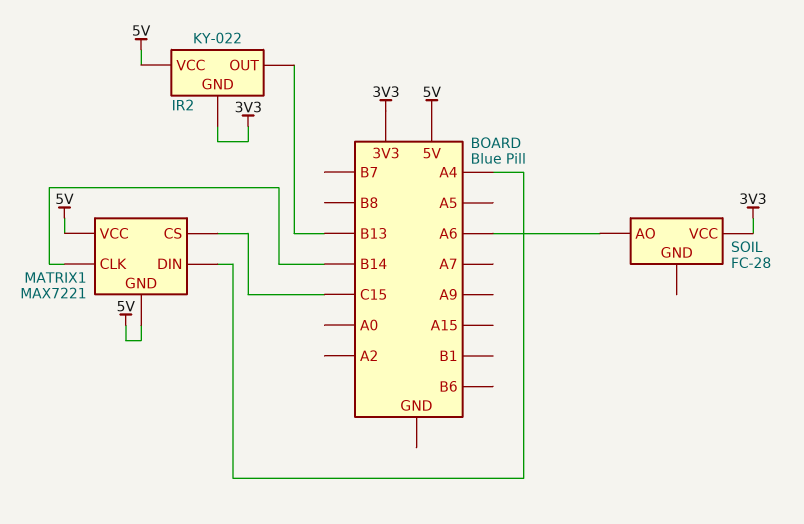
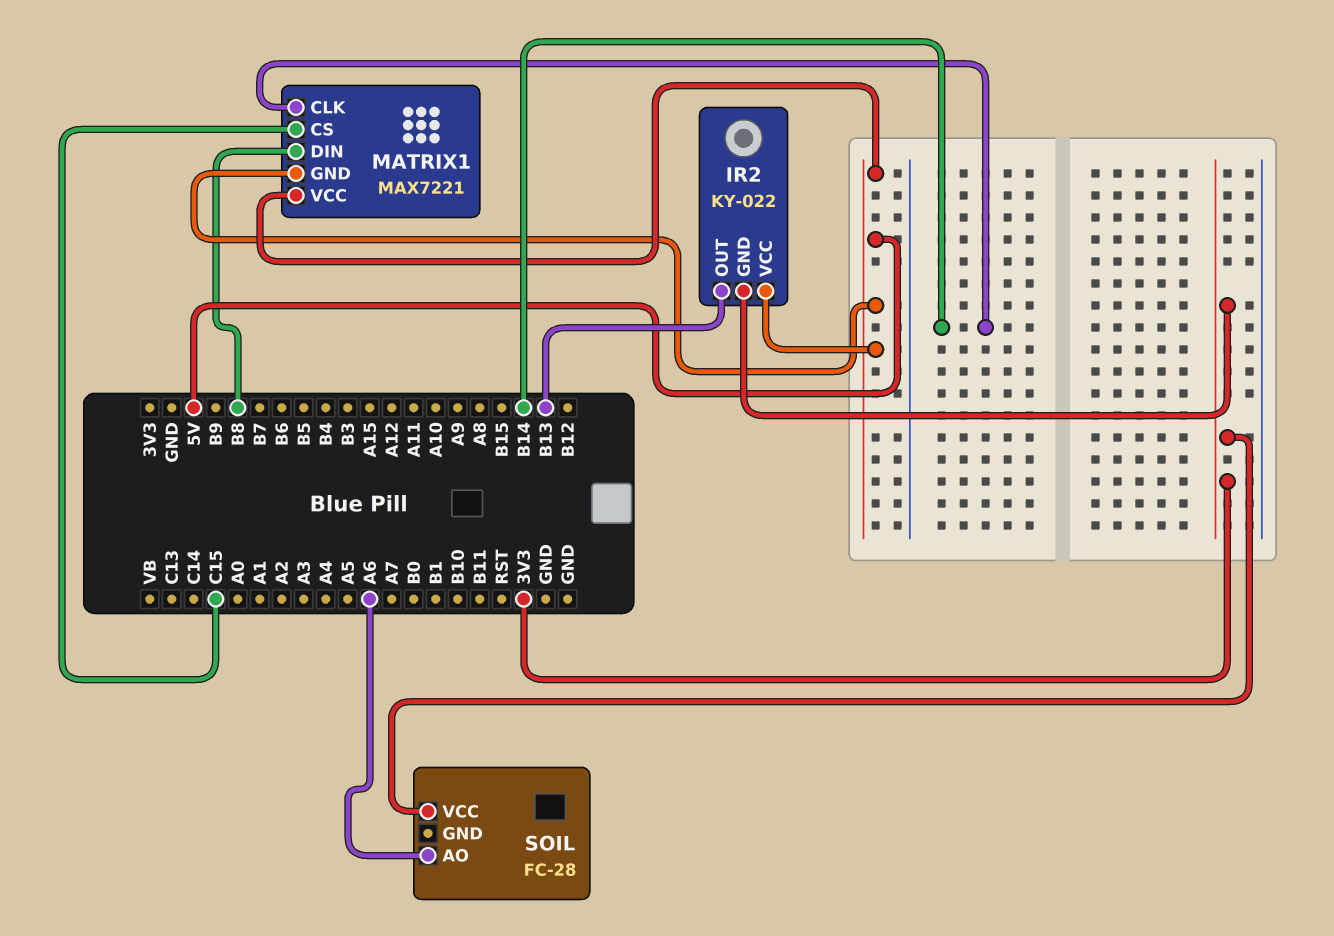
MATRIX1 pin DIN: A4 -> B8

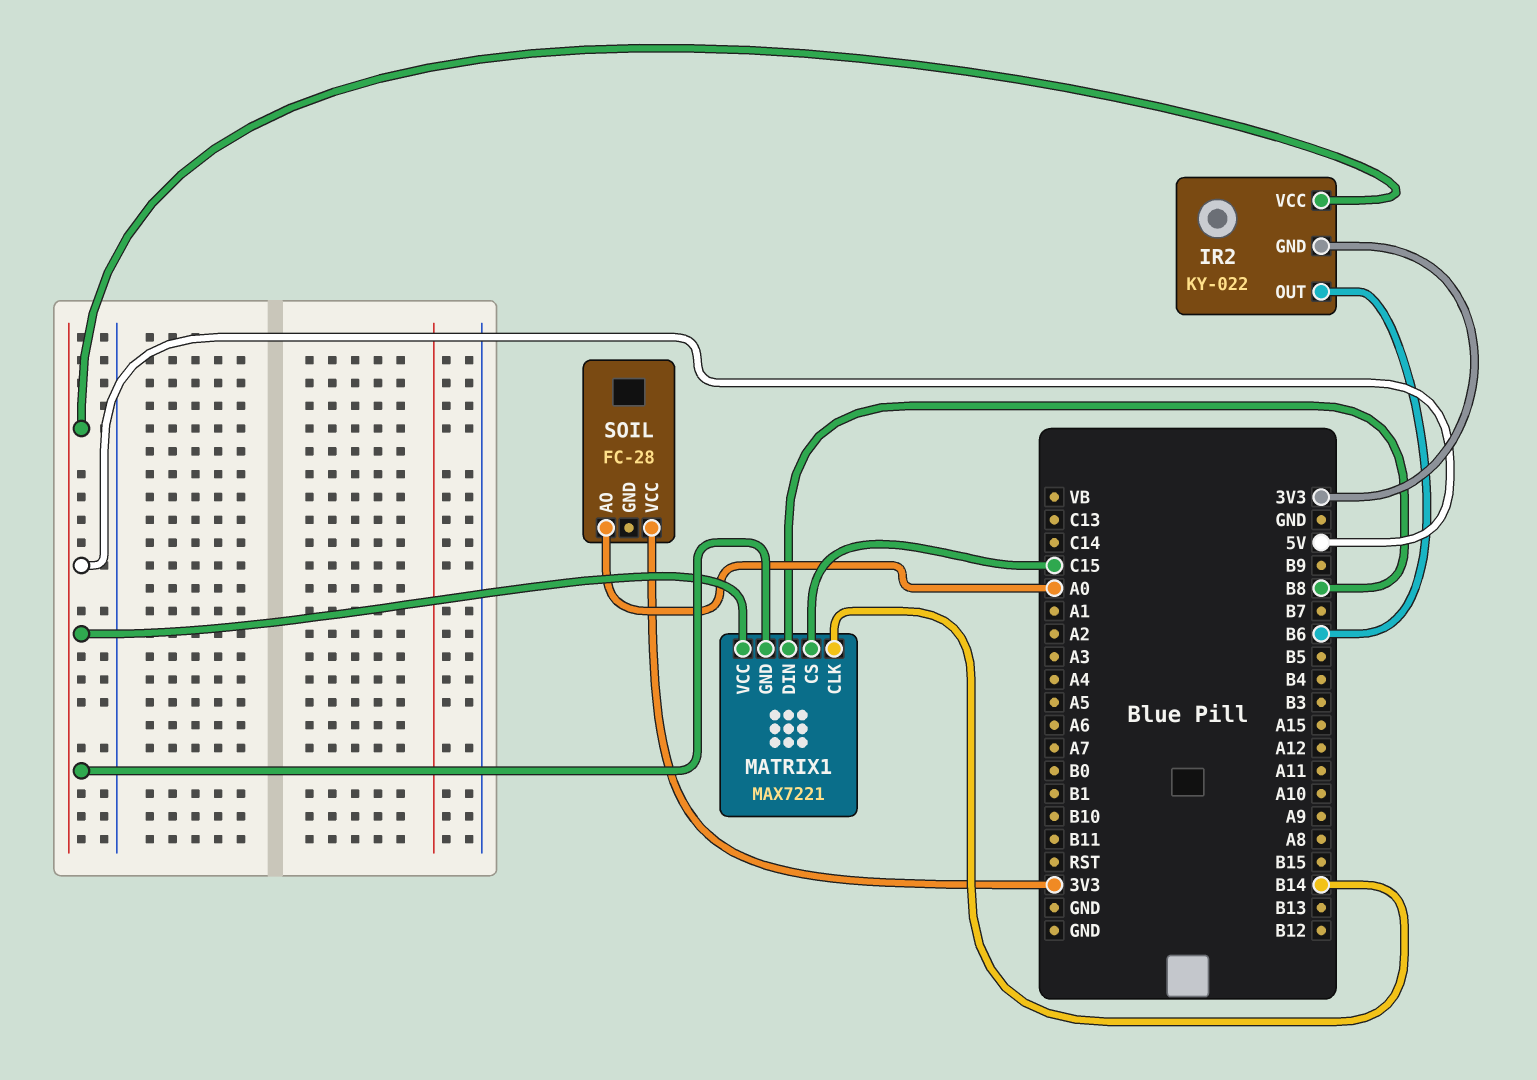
IR2 pin OUT: B13 -> B6
SOIL pin AO: A6 -> A0

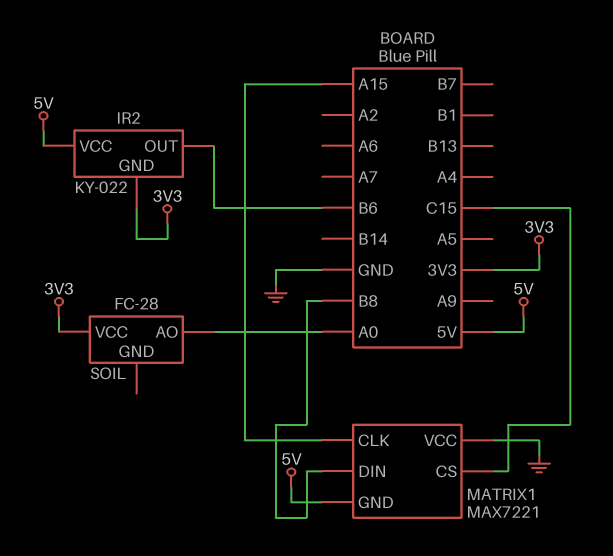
MATRIX1 pin CLK: B14 -> A15
MATRIX1 pin VCC: 5V -> GND

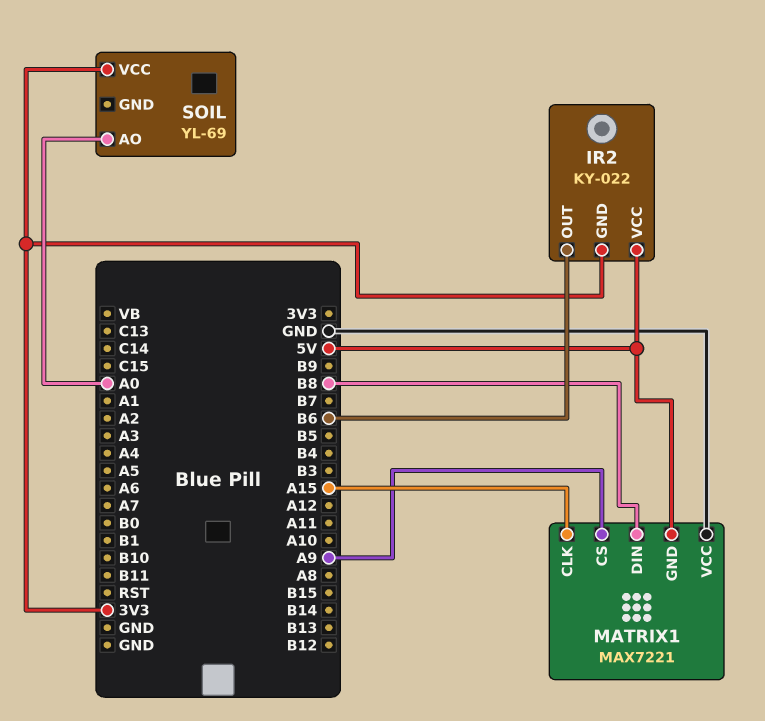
MATRIX1 pin CS: C15 -> A9
SOIL: FC-28 -> YL-69

